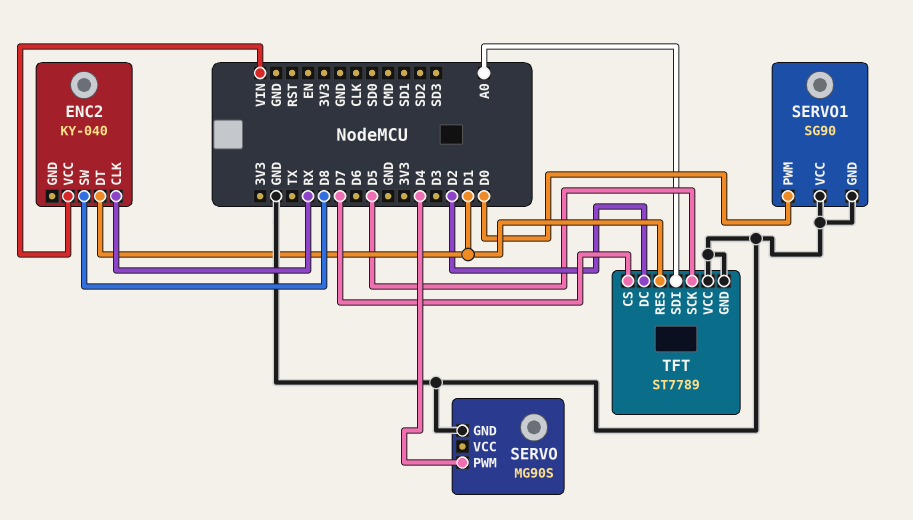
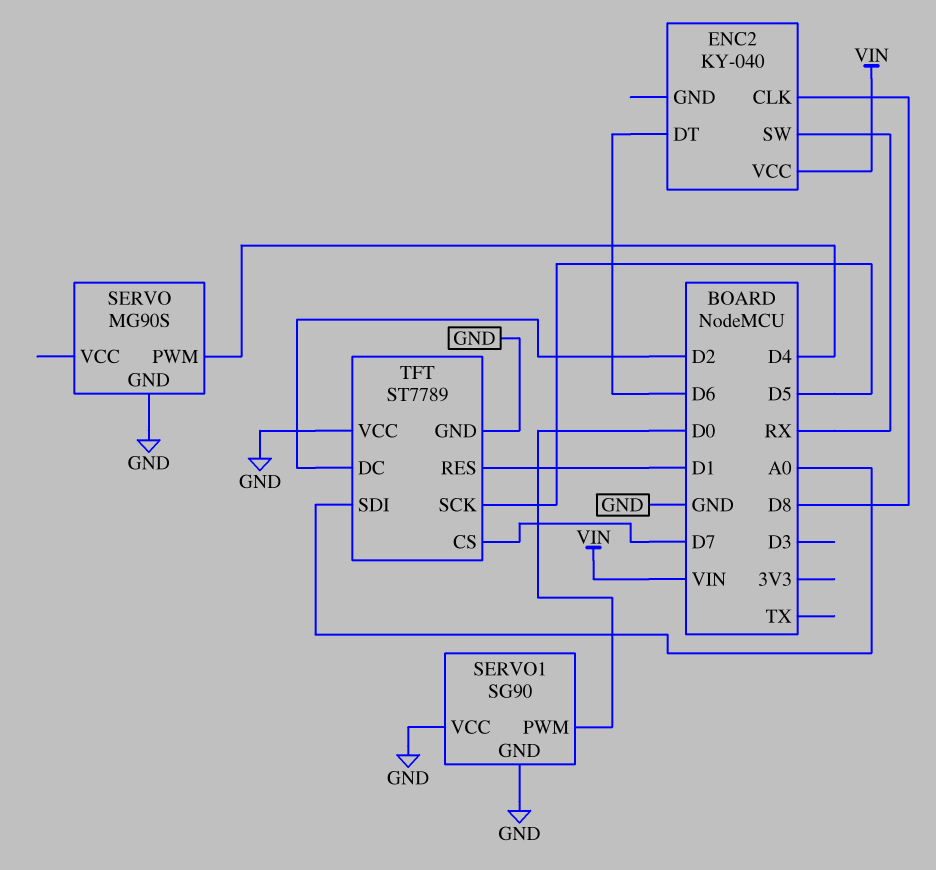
ENC2 pin CLK: RX -> D8
ENC2 pin DT: D1 -> D6
ENC2 pin SW: D8 -> RX

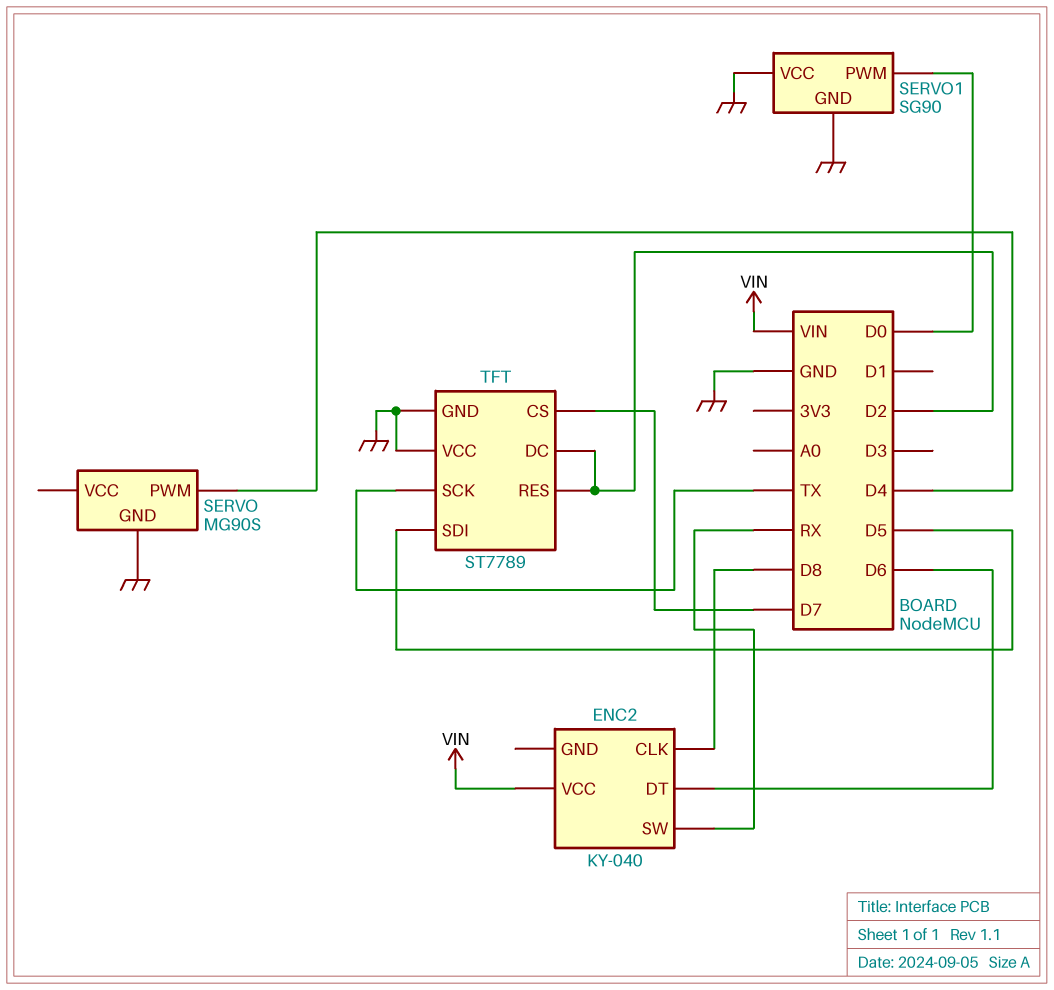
TFT pin RES: D1 -> D2
TFT pin SCK: D5 -> TX
TFT pin SDI: A0 -> D5

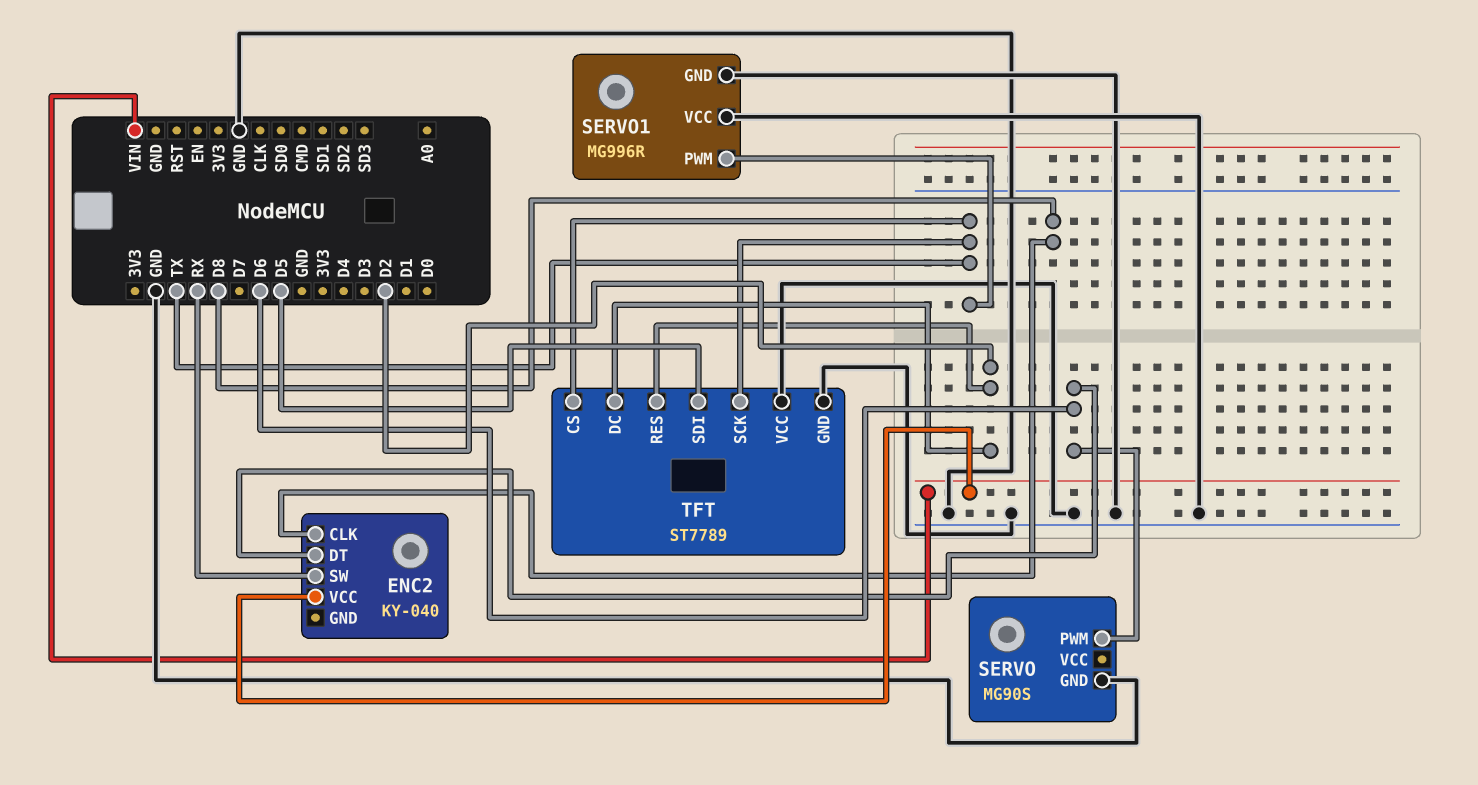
SERVO pin PWM: D4 -> D6
SERVO1: SG90 -> MG996R
SERVO1 pin PWM: D0 -> TX
TFT pin CS: D7 -> TX

